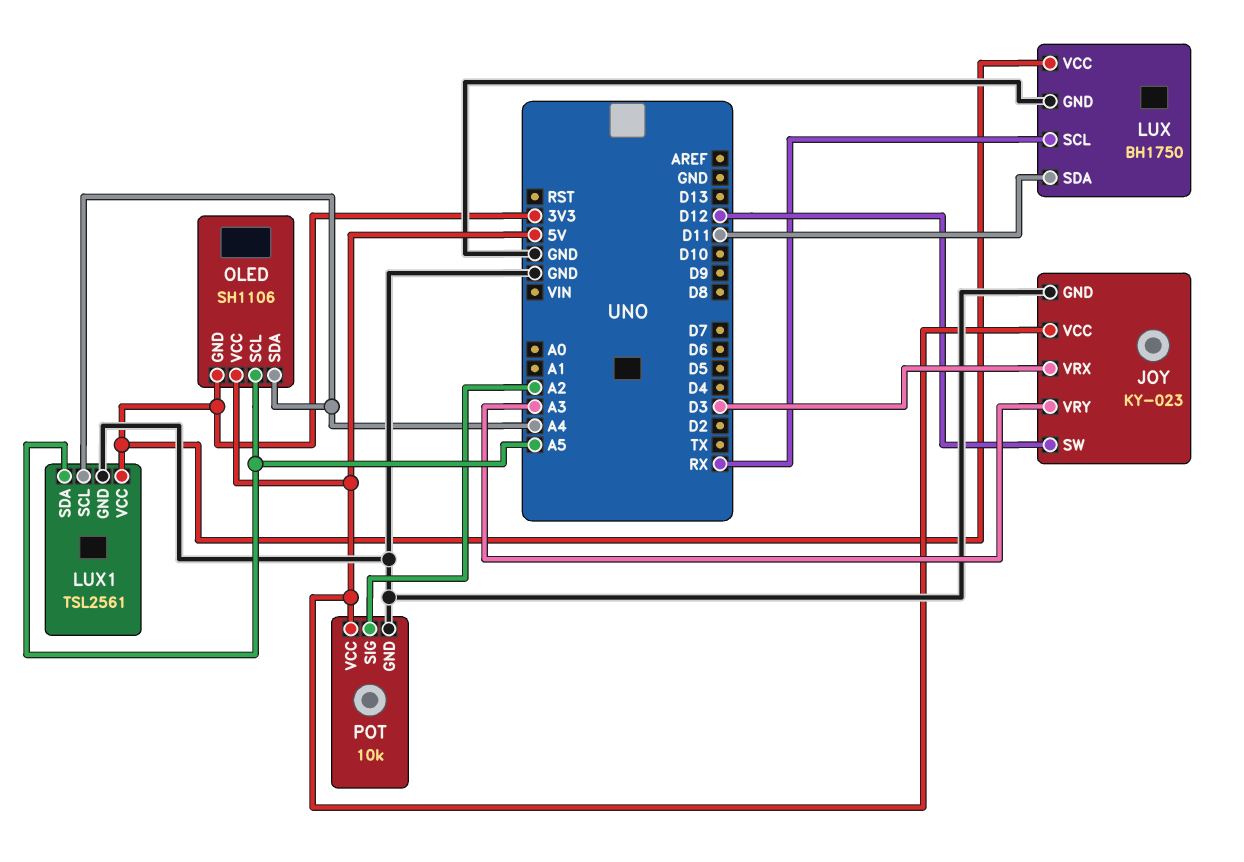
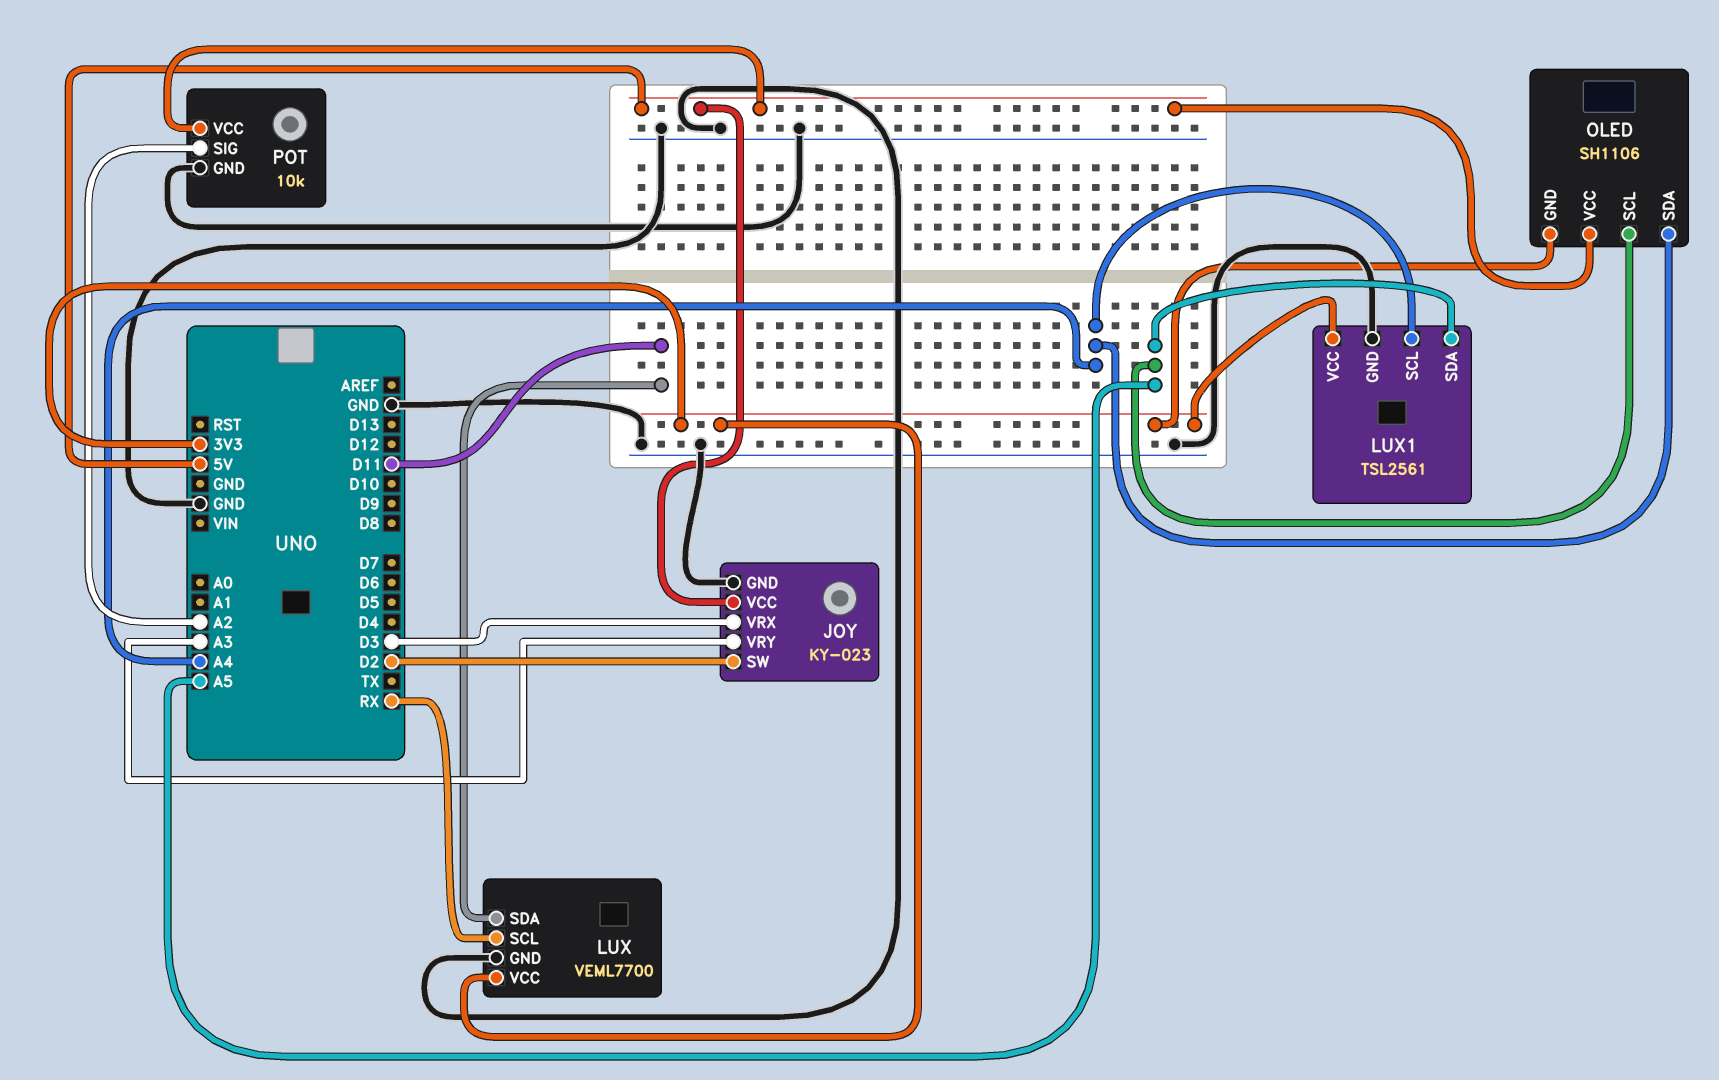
JOY pin SW: D12 -> D2
LUX: BH1750 -> VEML7700

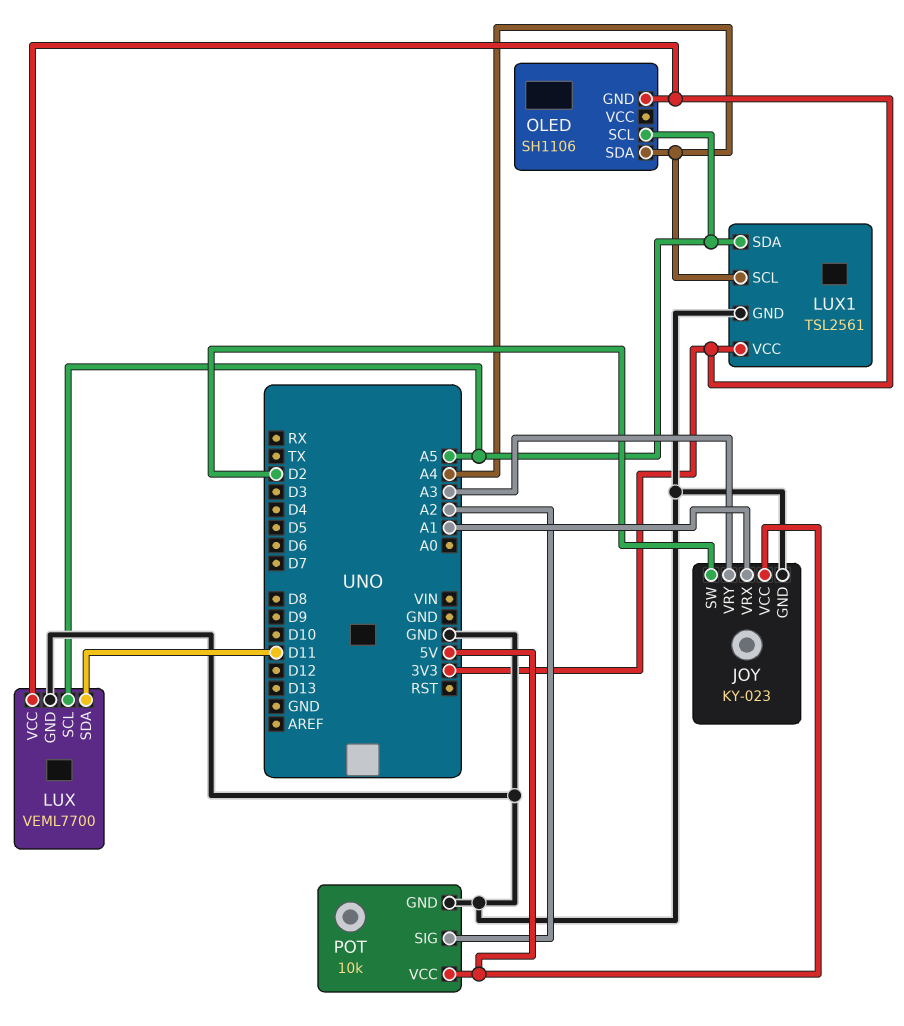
JOY pin VRX: D3 -> A1
LUX pin SCL: RX -> A5
OLED pin VCC: 5V -> none

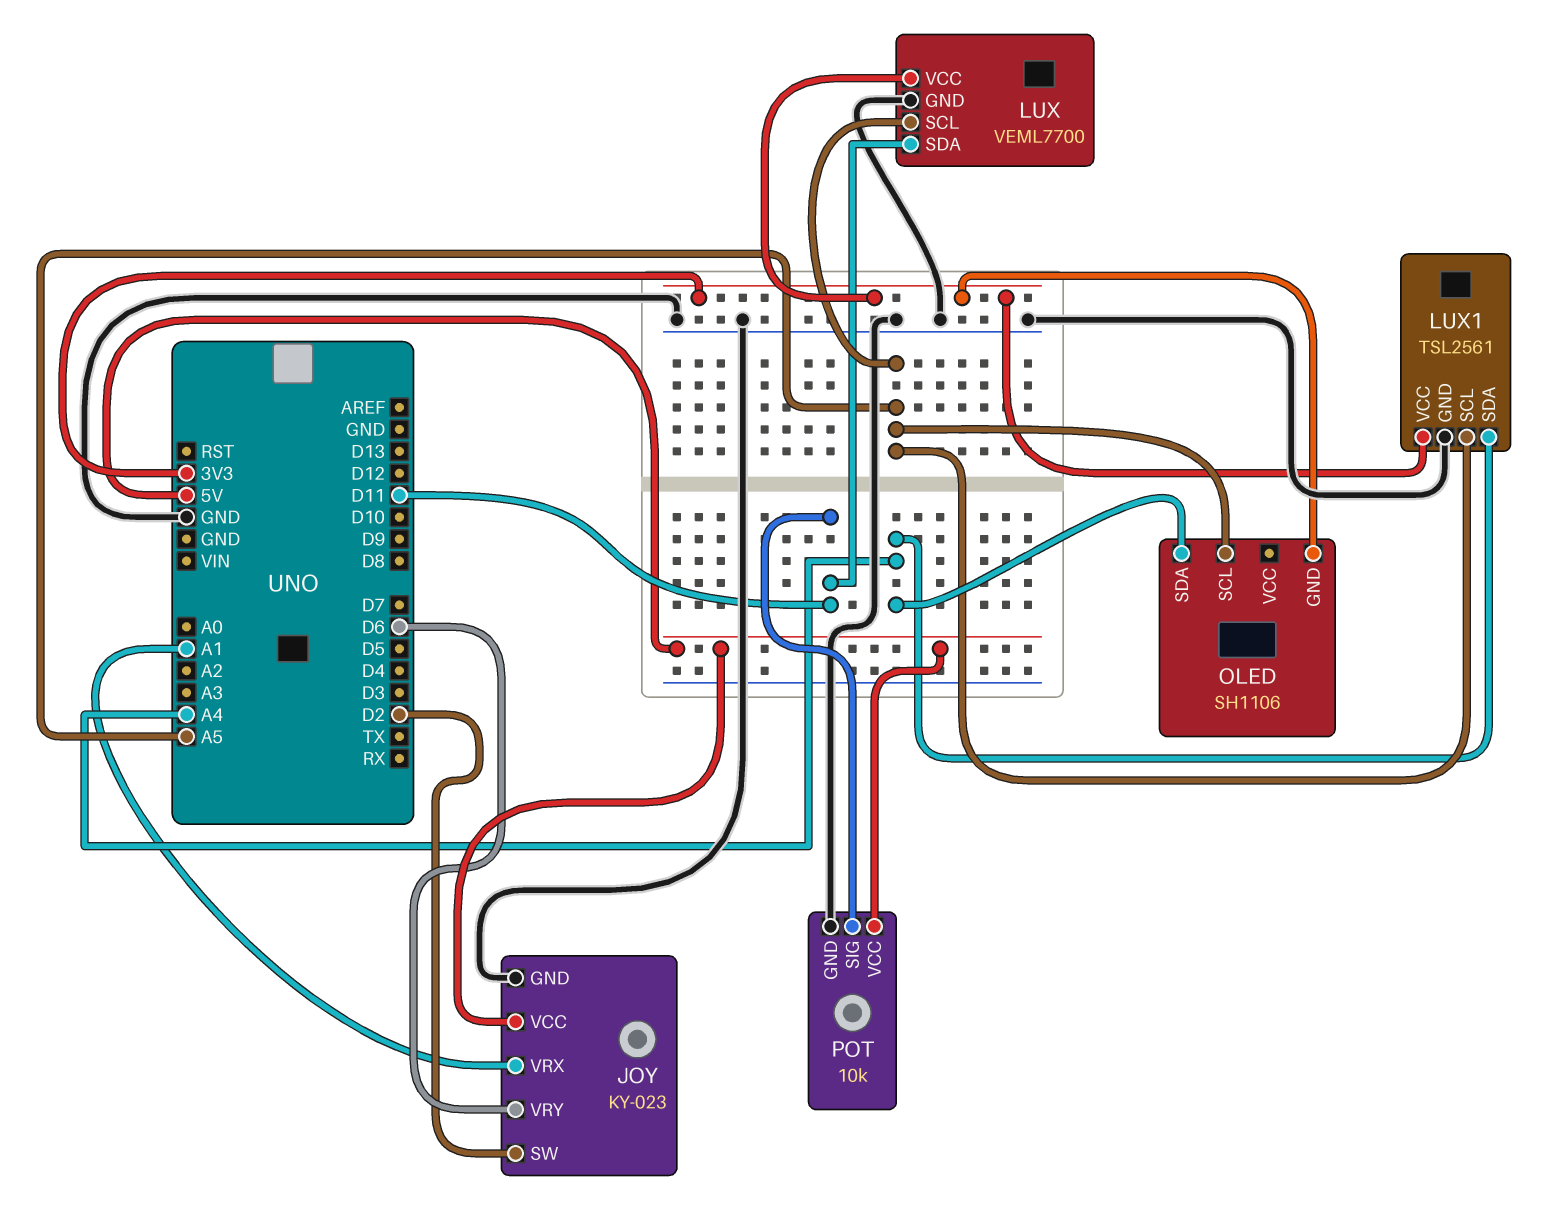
JOY pin VRY: A3 -> D6
LUX1 pin SCL: A4 -> A5
LUX1 pin SDA: A5 -> A4
POT pin SIG: A2 -> D11

